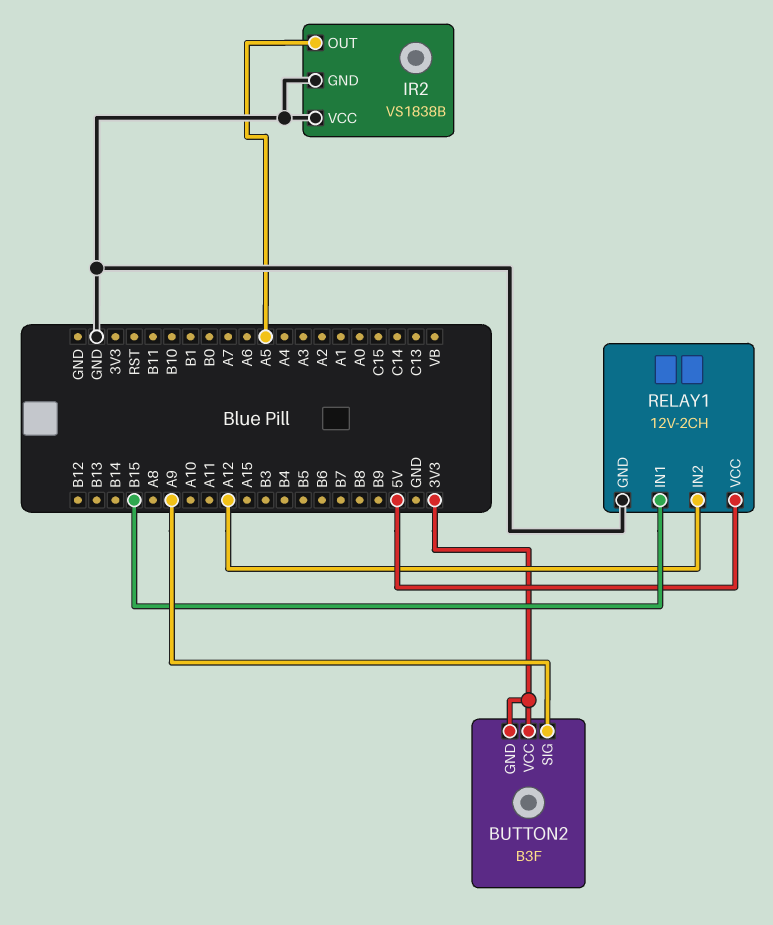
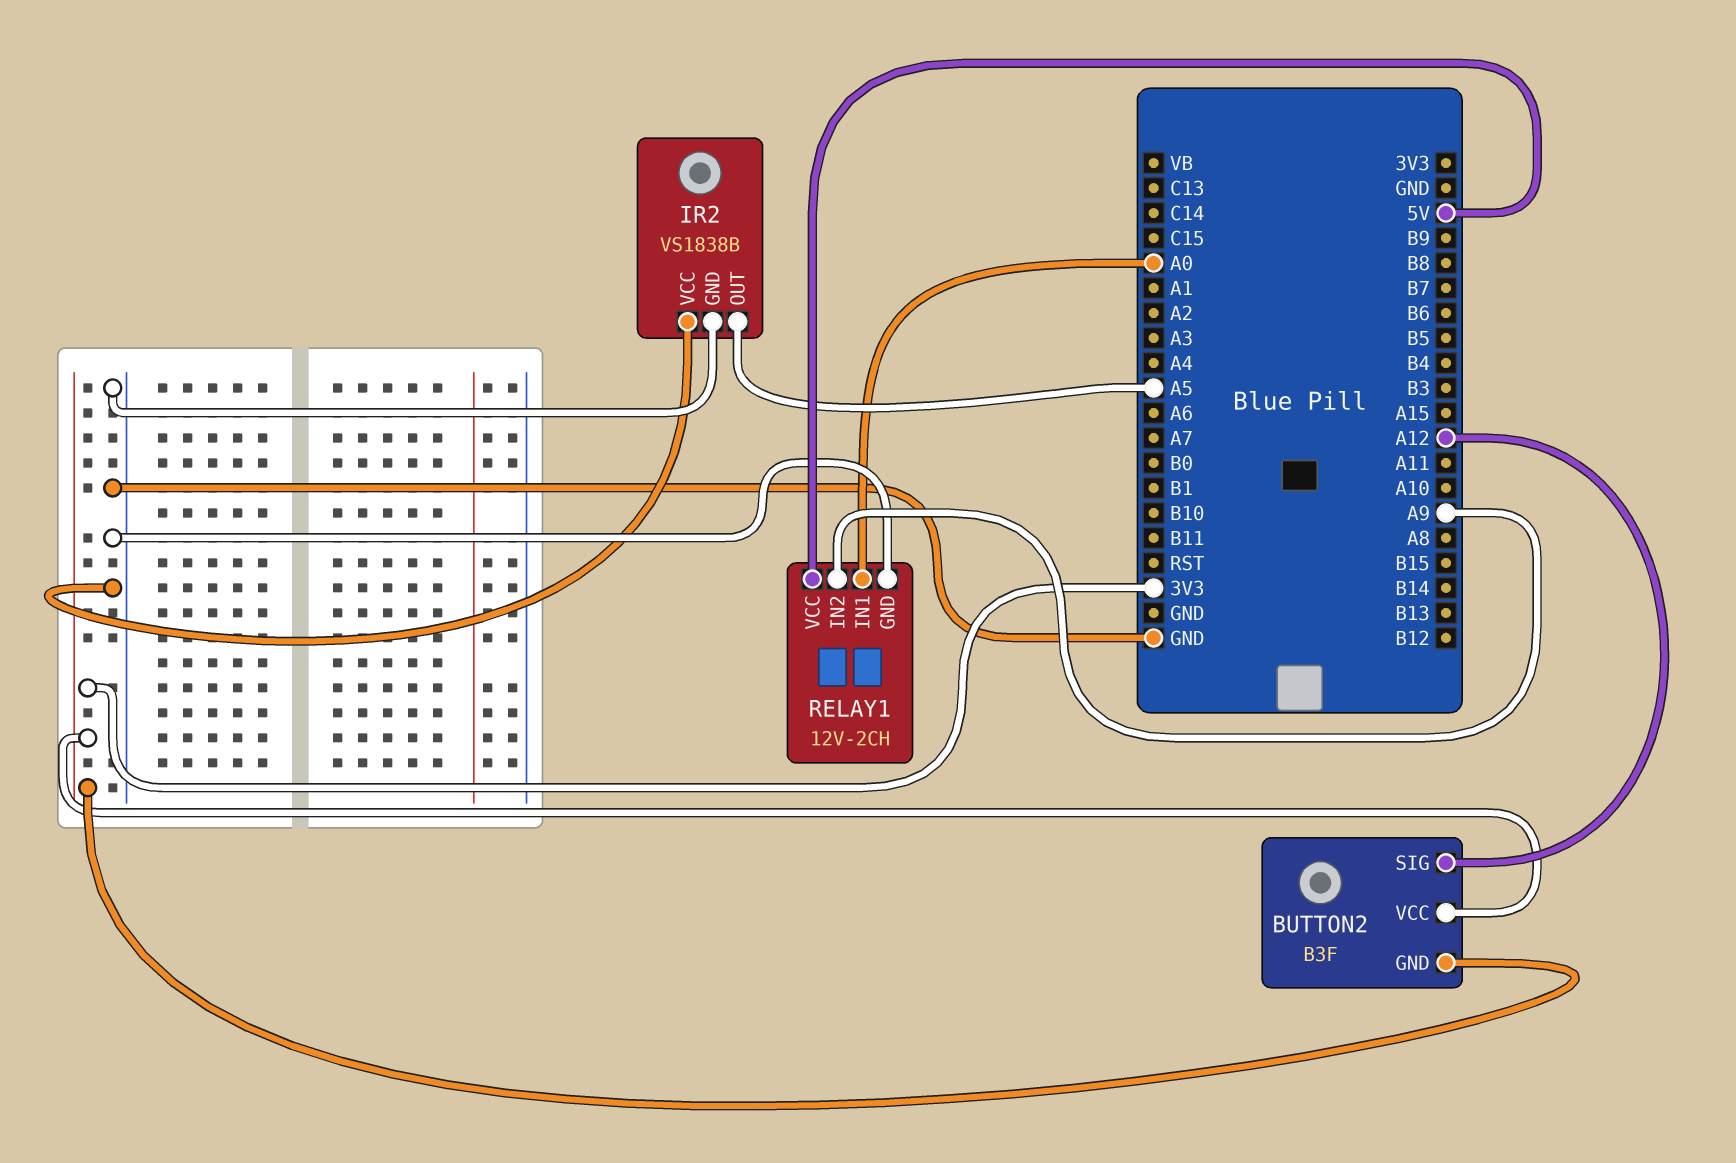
BUTTON2 pin SIG: A9 -> A12
RELAY1 pin IN1: B15 -> A0
RELAY1 pin IN2: A12 -> A9

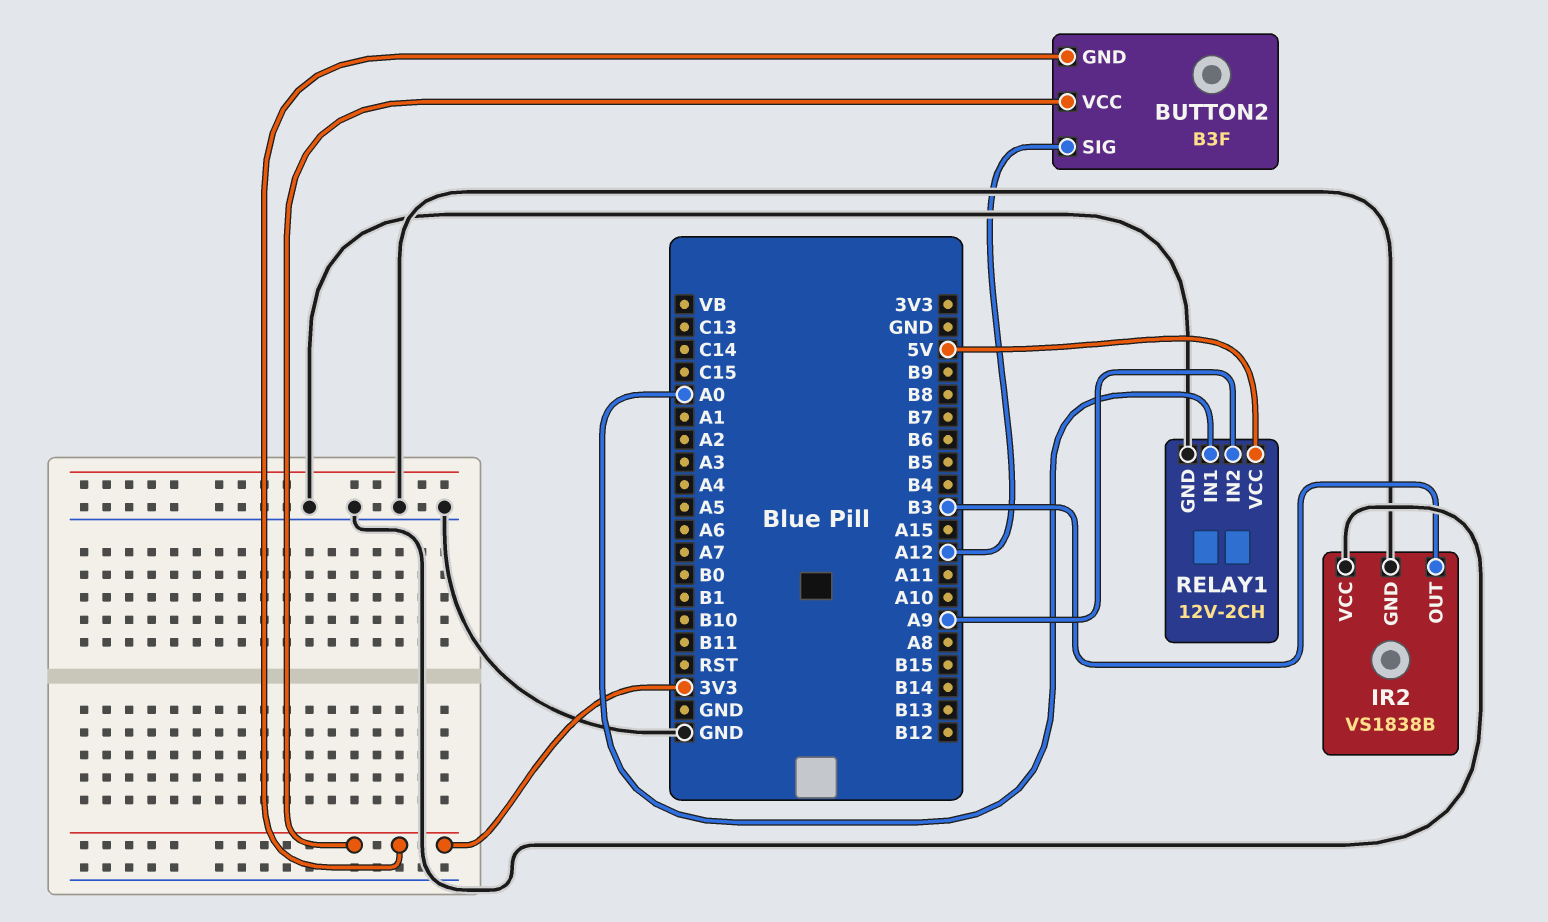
IR2 pin OUT: A5 -> B3

